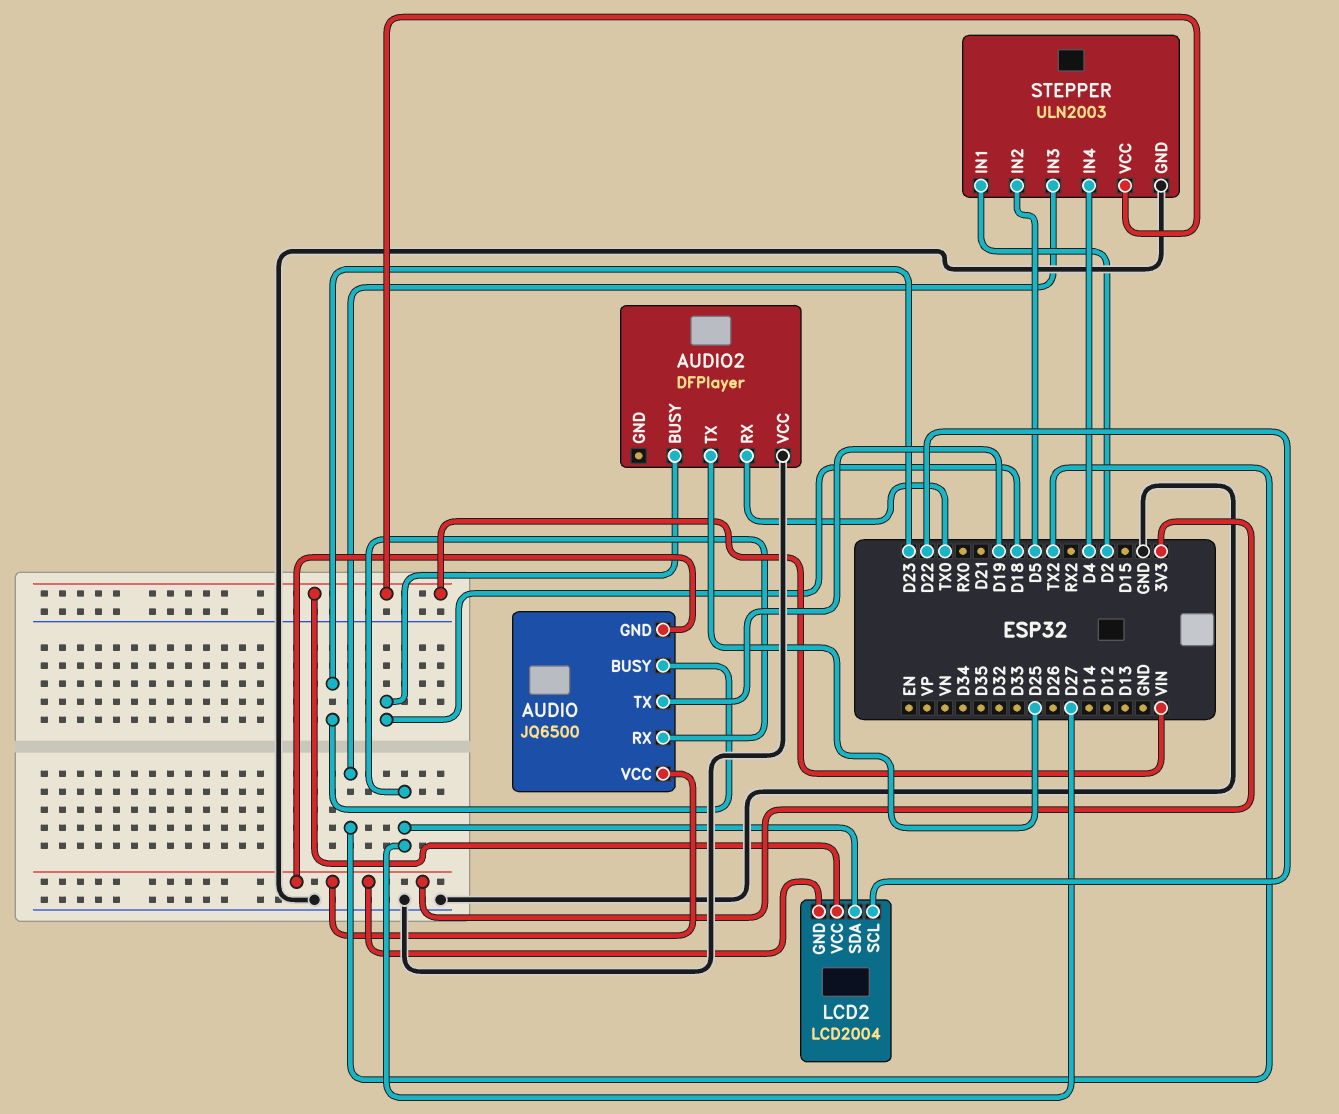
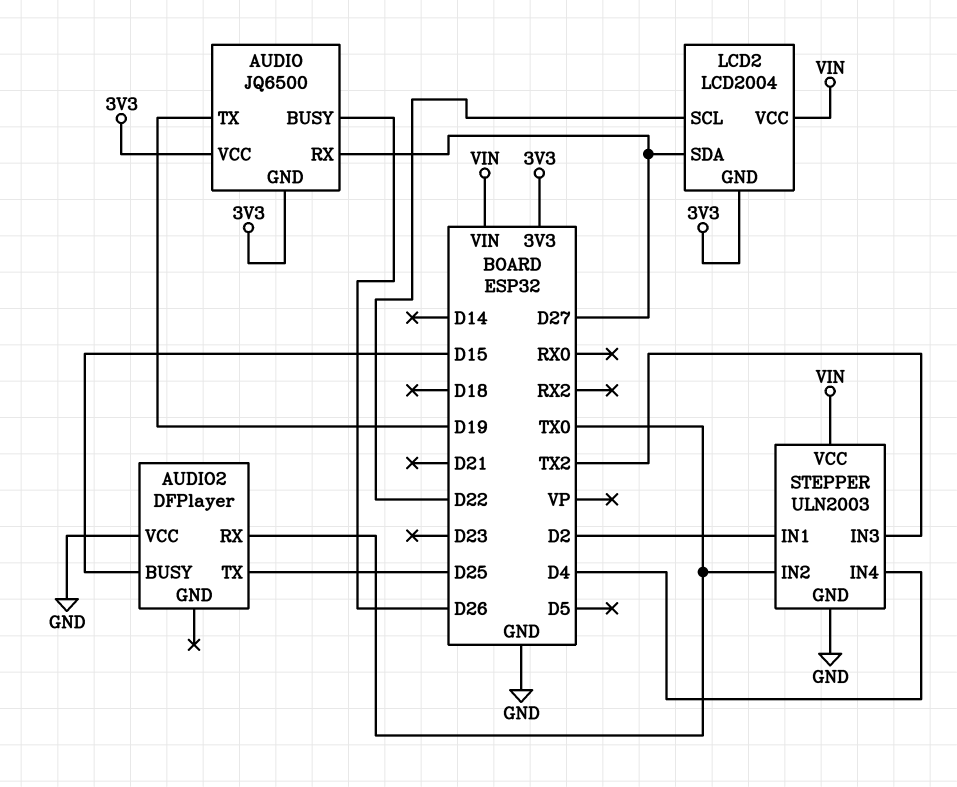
AUDIO pin BUSY: D23 -> D26
AUDIO2 pin BUSY: D18 -> D15
STEPPER pin IN2: D5 -> TX0

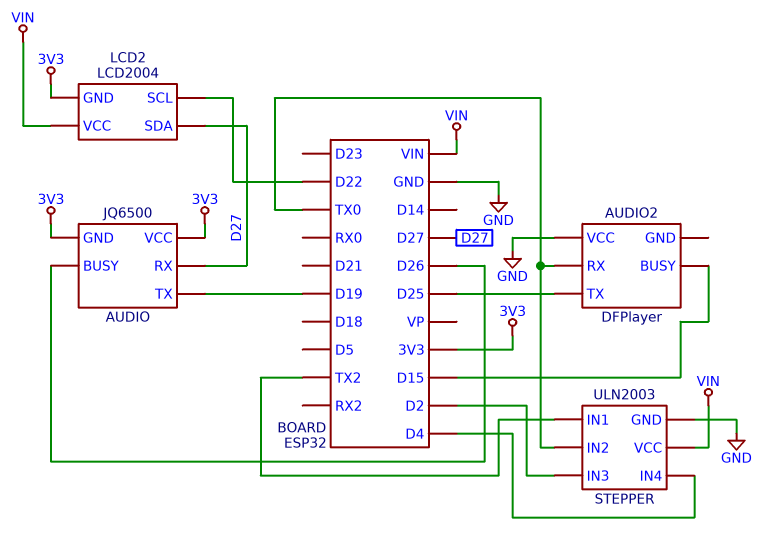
STEPPER pin IN1: D2 -> TX2
STEPPER pin IN3: TX2 -> D2

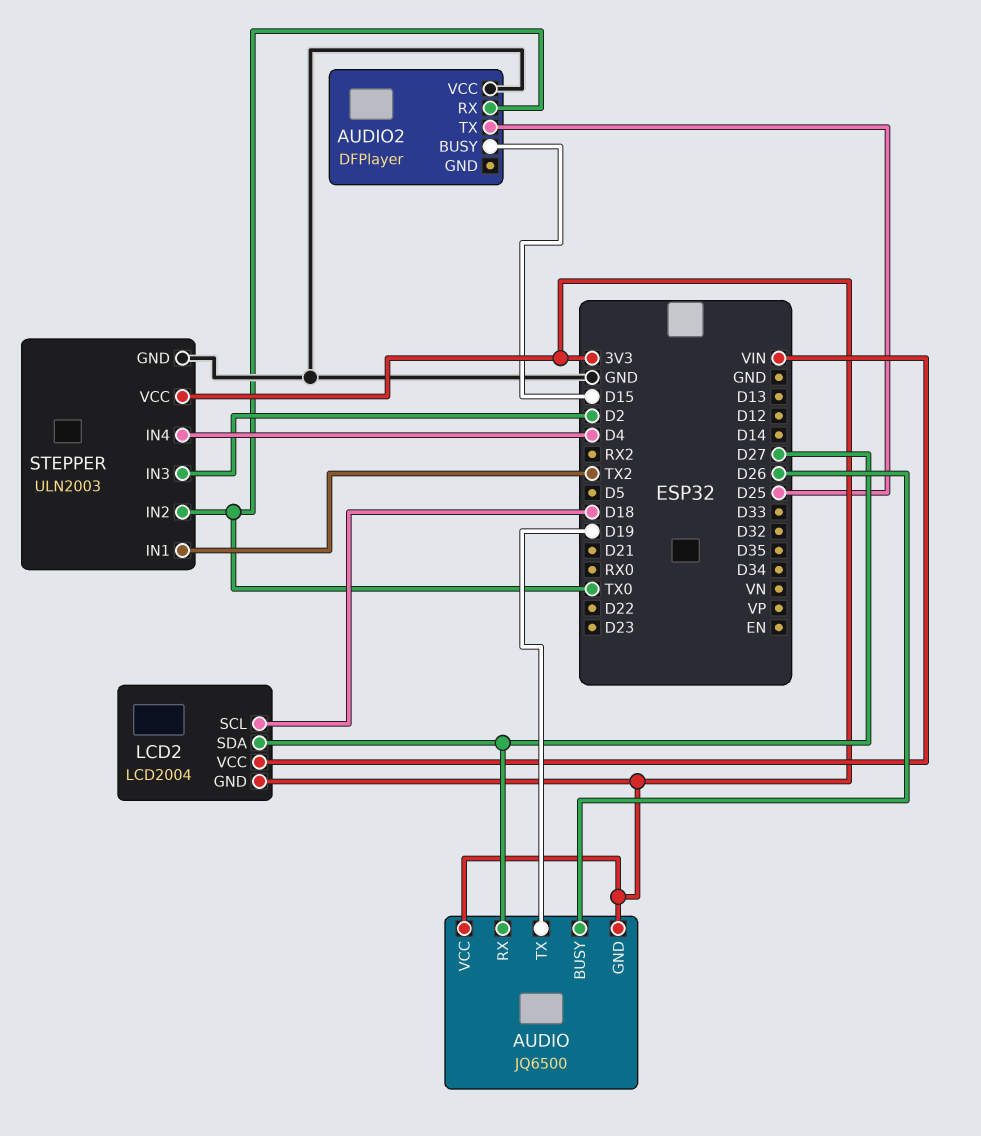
LCD2 pin SCL: D22 -> D18
STEPPER pin VCC: VIN -> 3V3

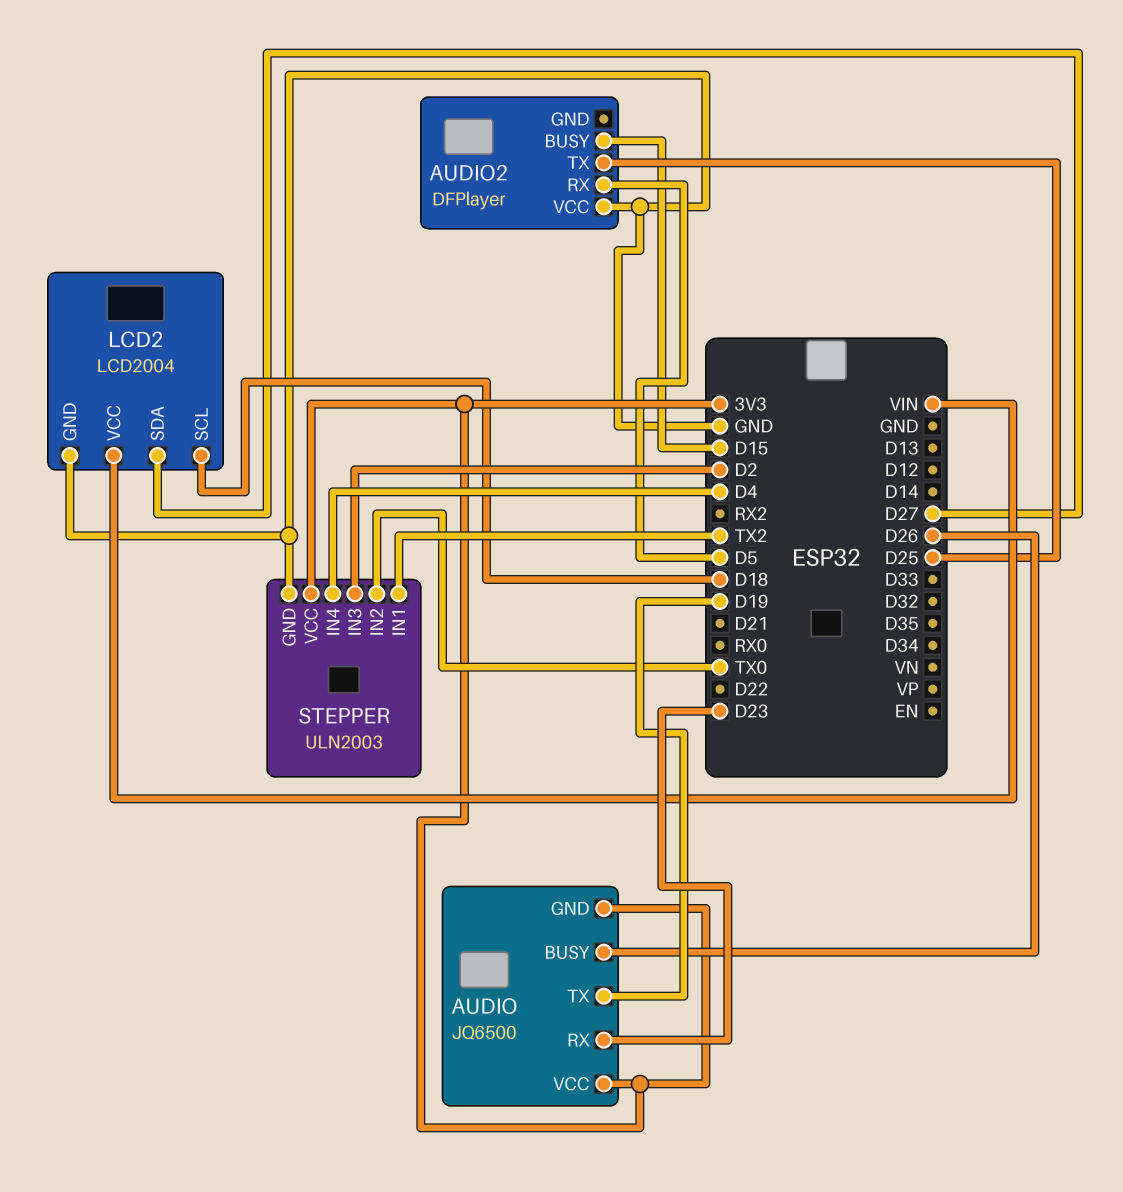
AUDIO pin RX: D27 -> D23
AUDIO2 pin RX: TX0 -> D5
LCD2 pin GND: 3V3 -> GND

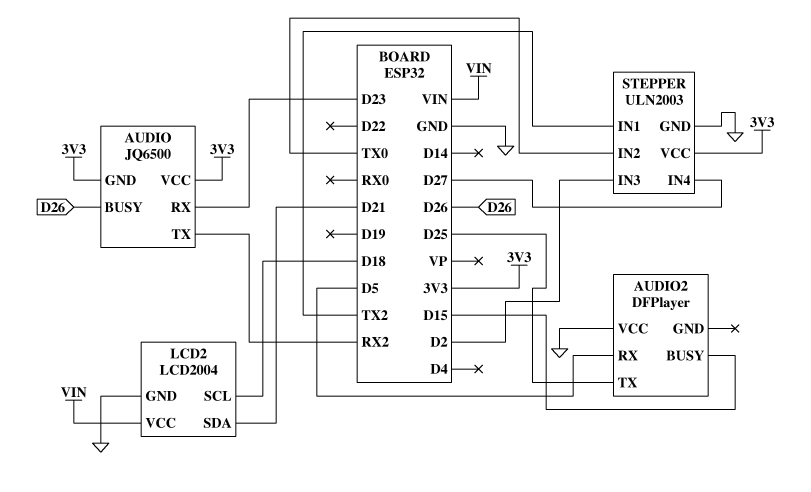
AUDIO pin TX: D19 -> RX2
LCD2 pin SDA: D27 -> D21
STEPPER pin IN4: D4 -> D27

